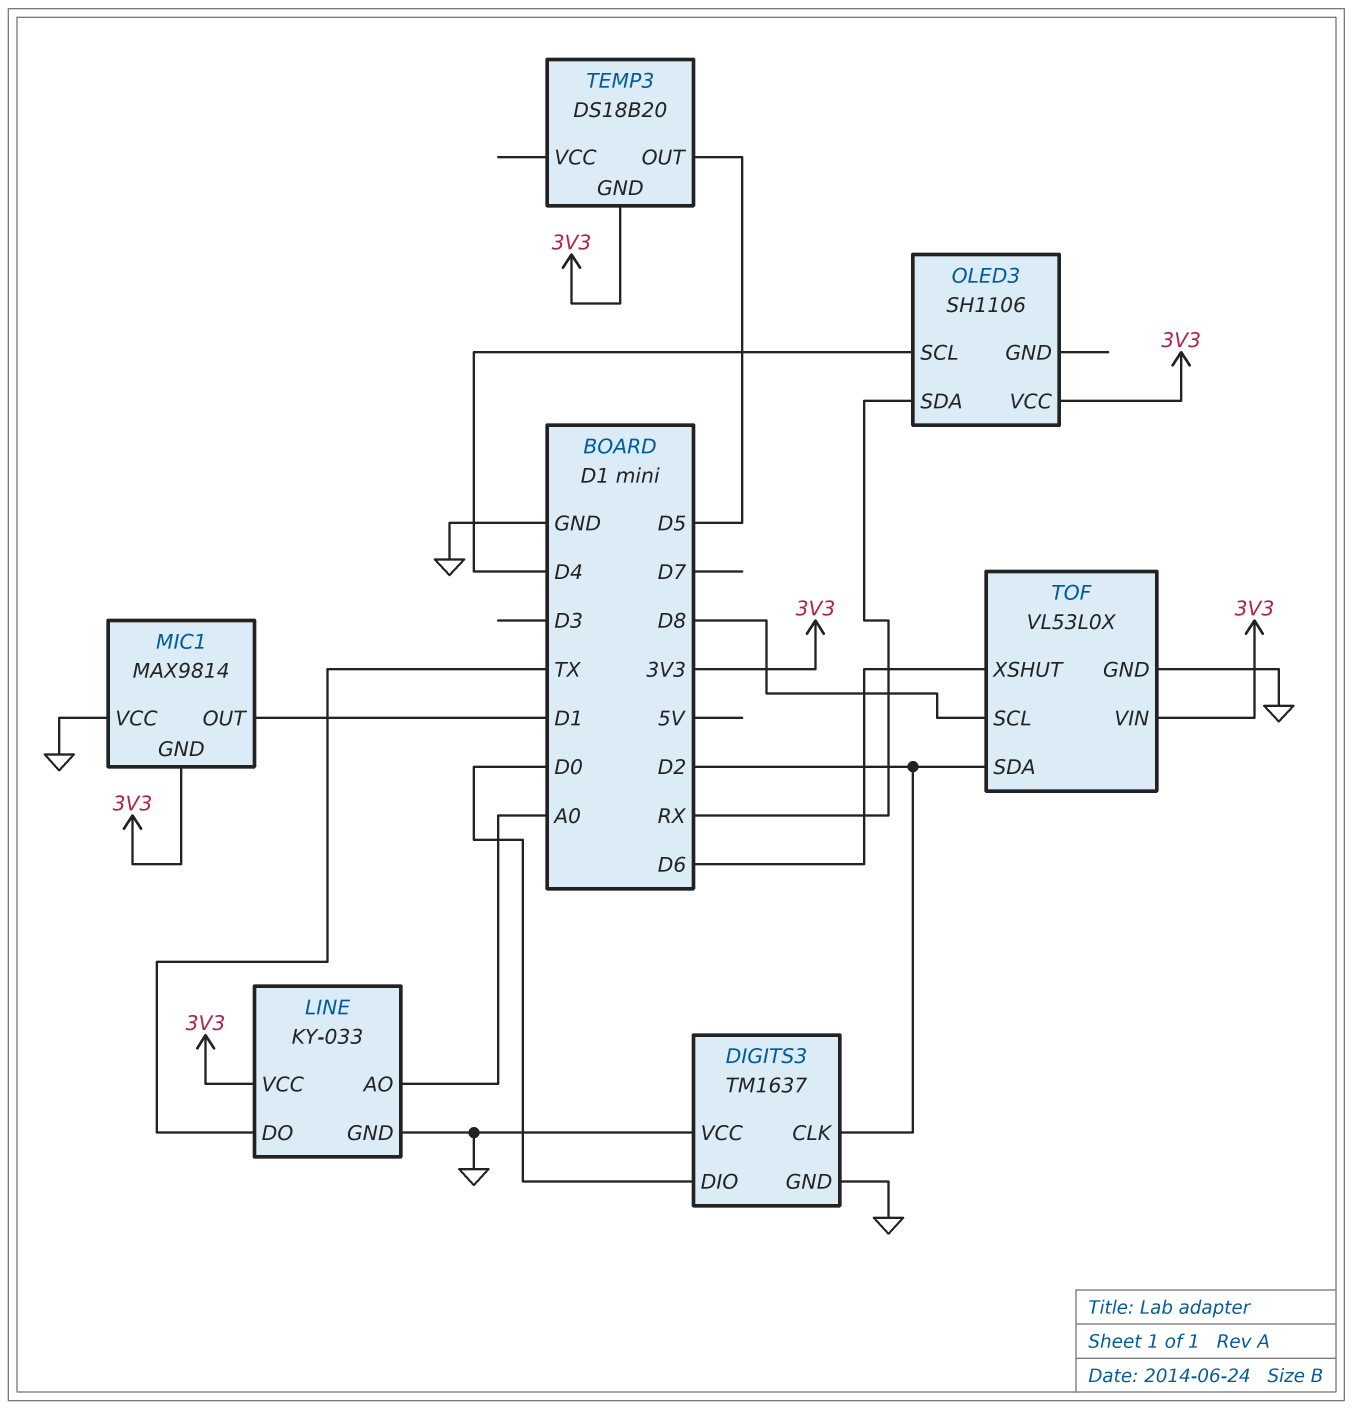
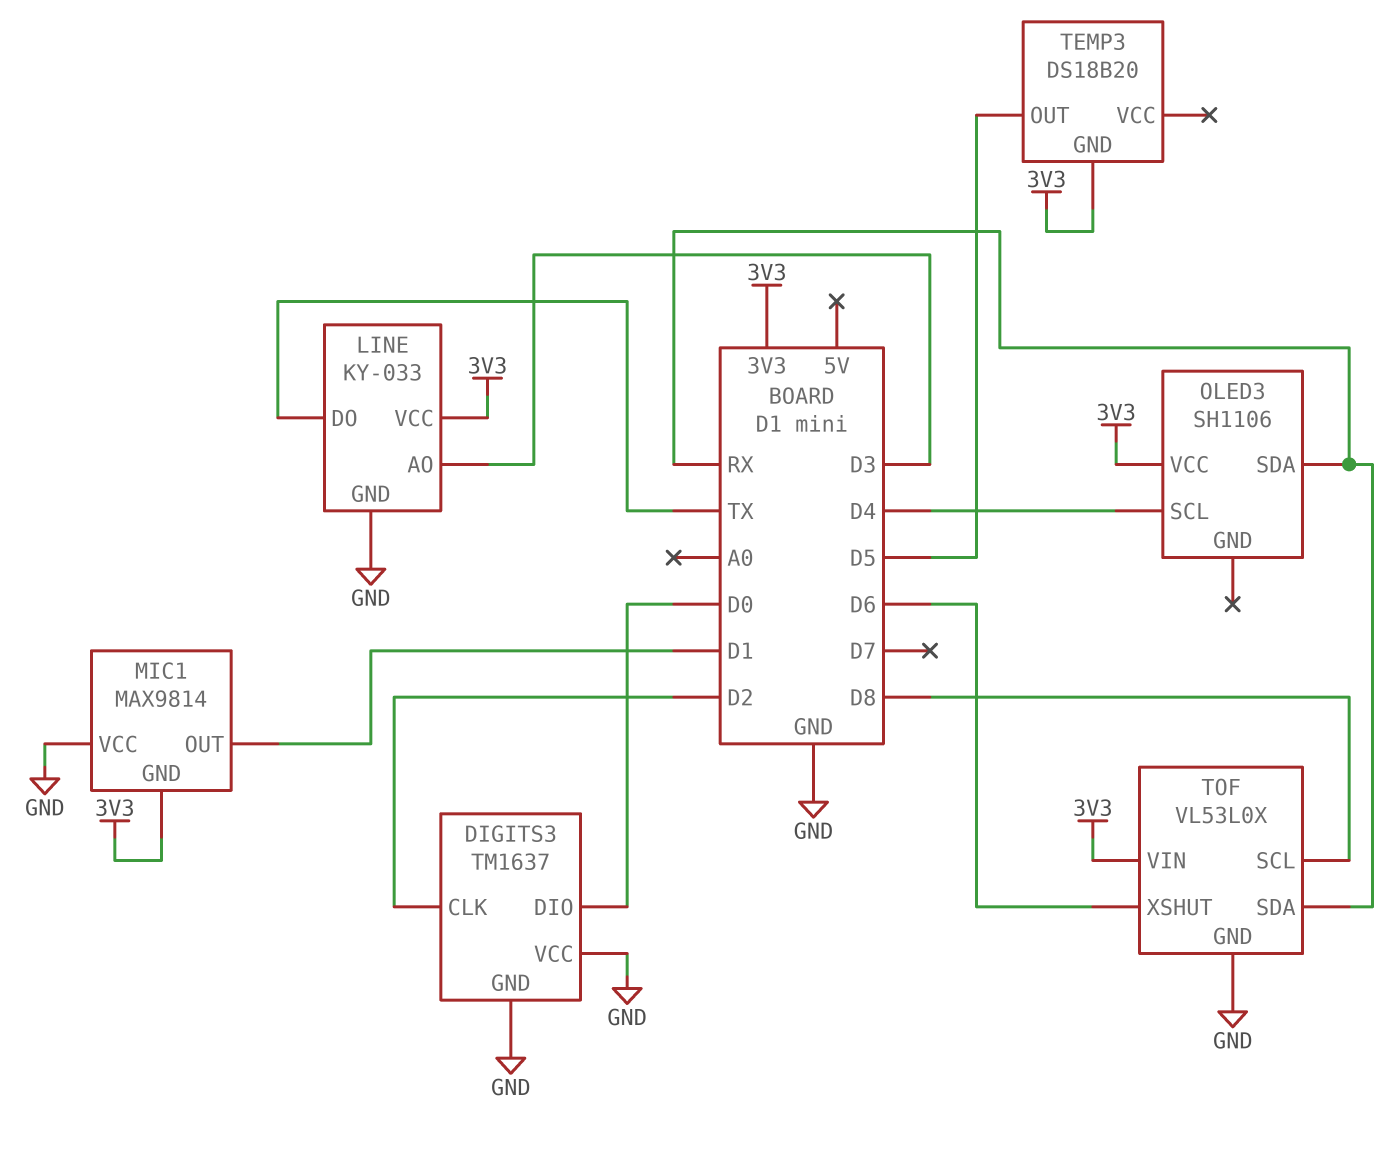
LINE pin AO: A0 -> D3
TOF pin SDA: D2 -> RX

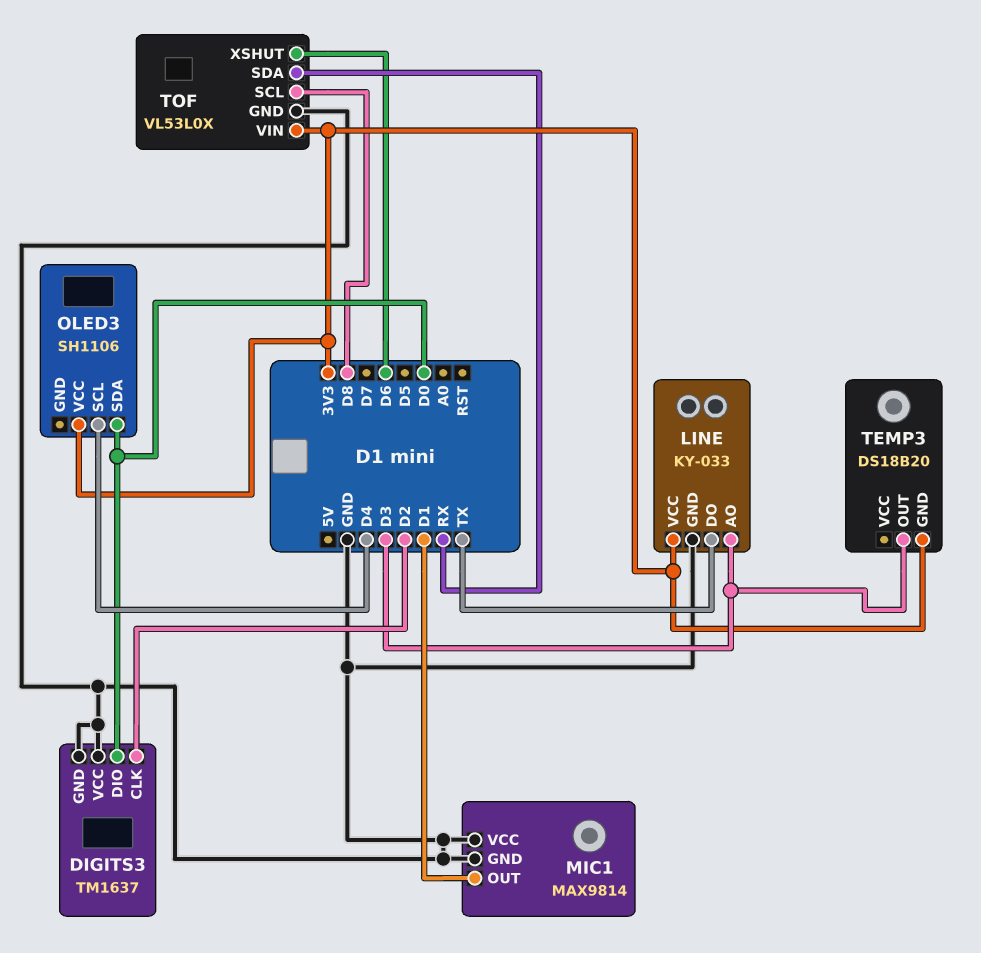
MIC1 pin GND: 3V3 -> GND
OLED3 pin SDA: RX -> D0
TEMP3 pin OUT: D5 -> D3

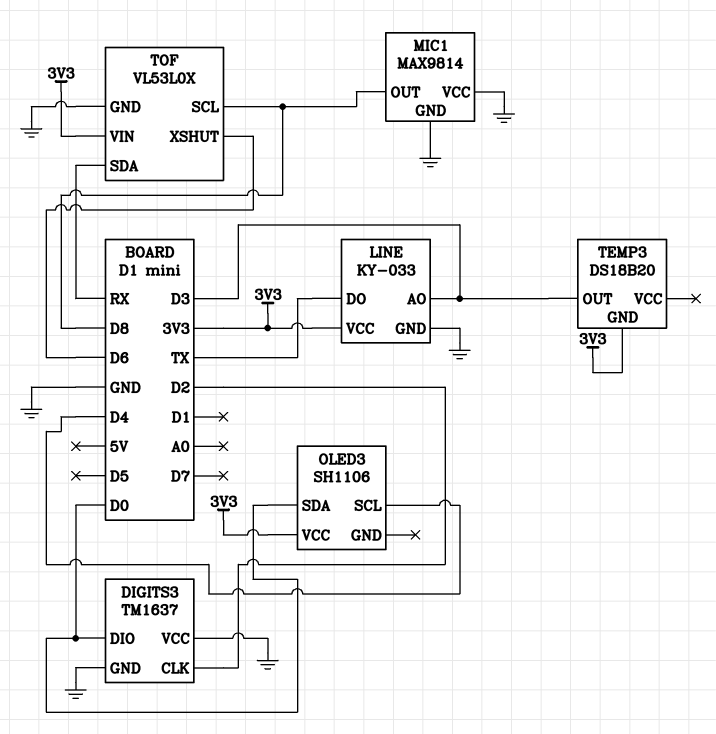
MIC1 pin OUT: D1 -> D8

